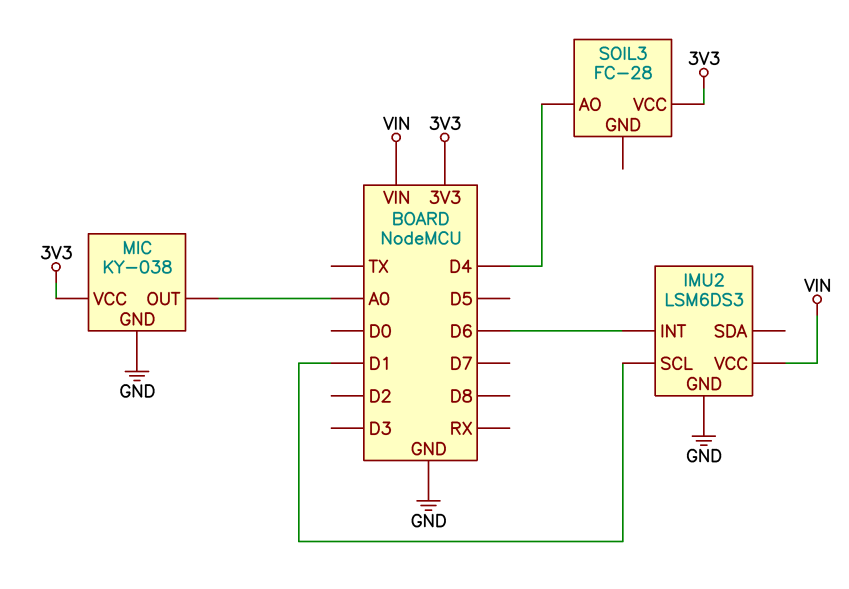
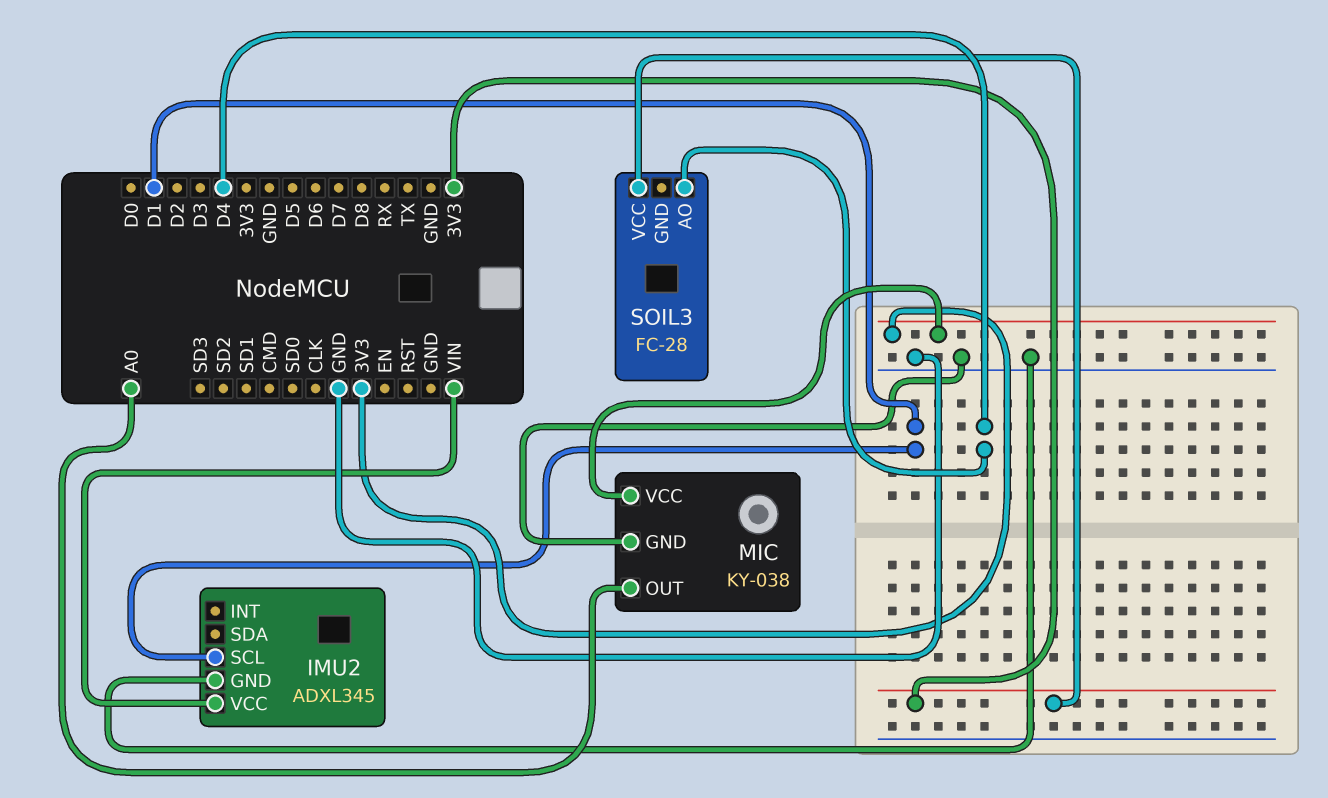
IMU2: LSM6DS3 -> ADXL345
IMU2 pin INT: D6 -> none

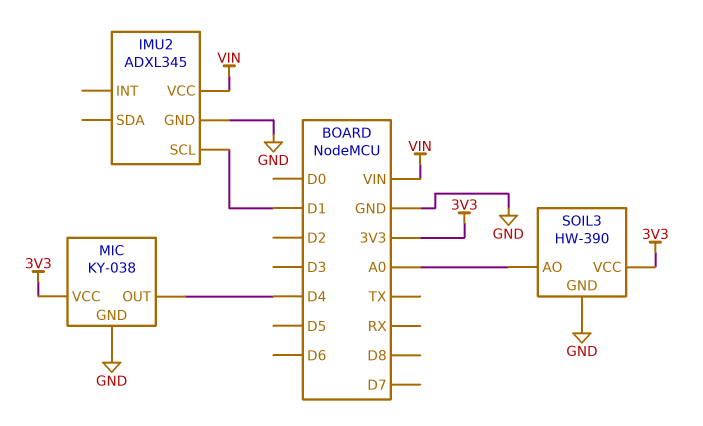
MIC pin OUT: A0 -> D4
SOIL3: FC-28 -> HW-390
SOIL3 pin AO: D4 -> A0
SOIL3 pin GND: none -> GND

